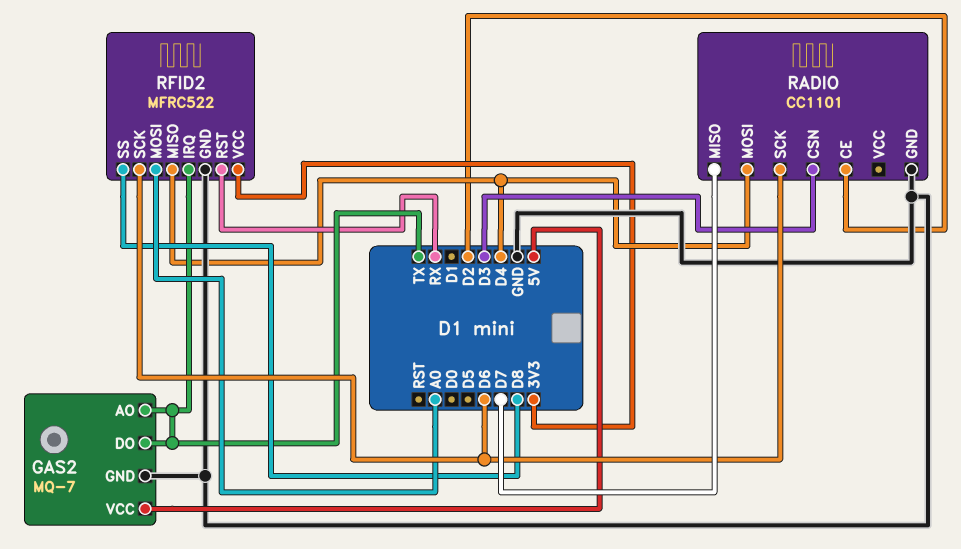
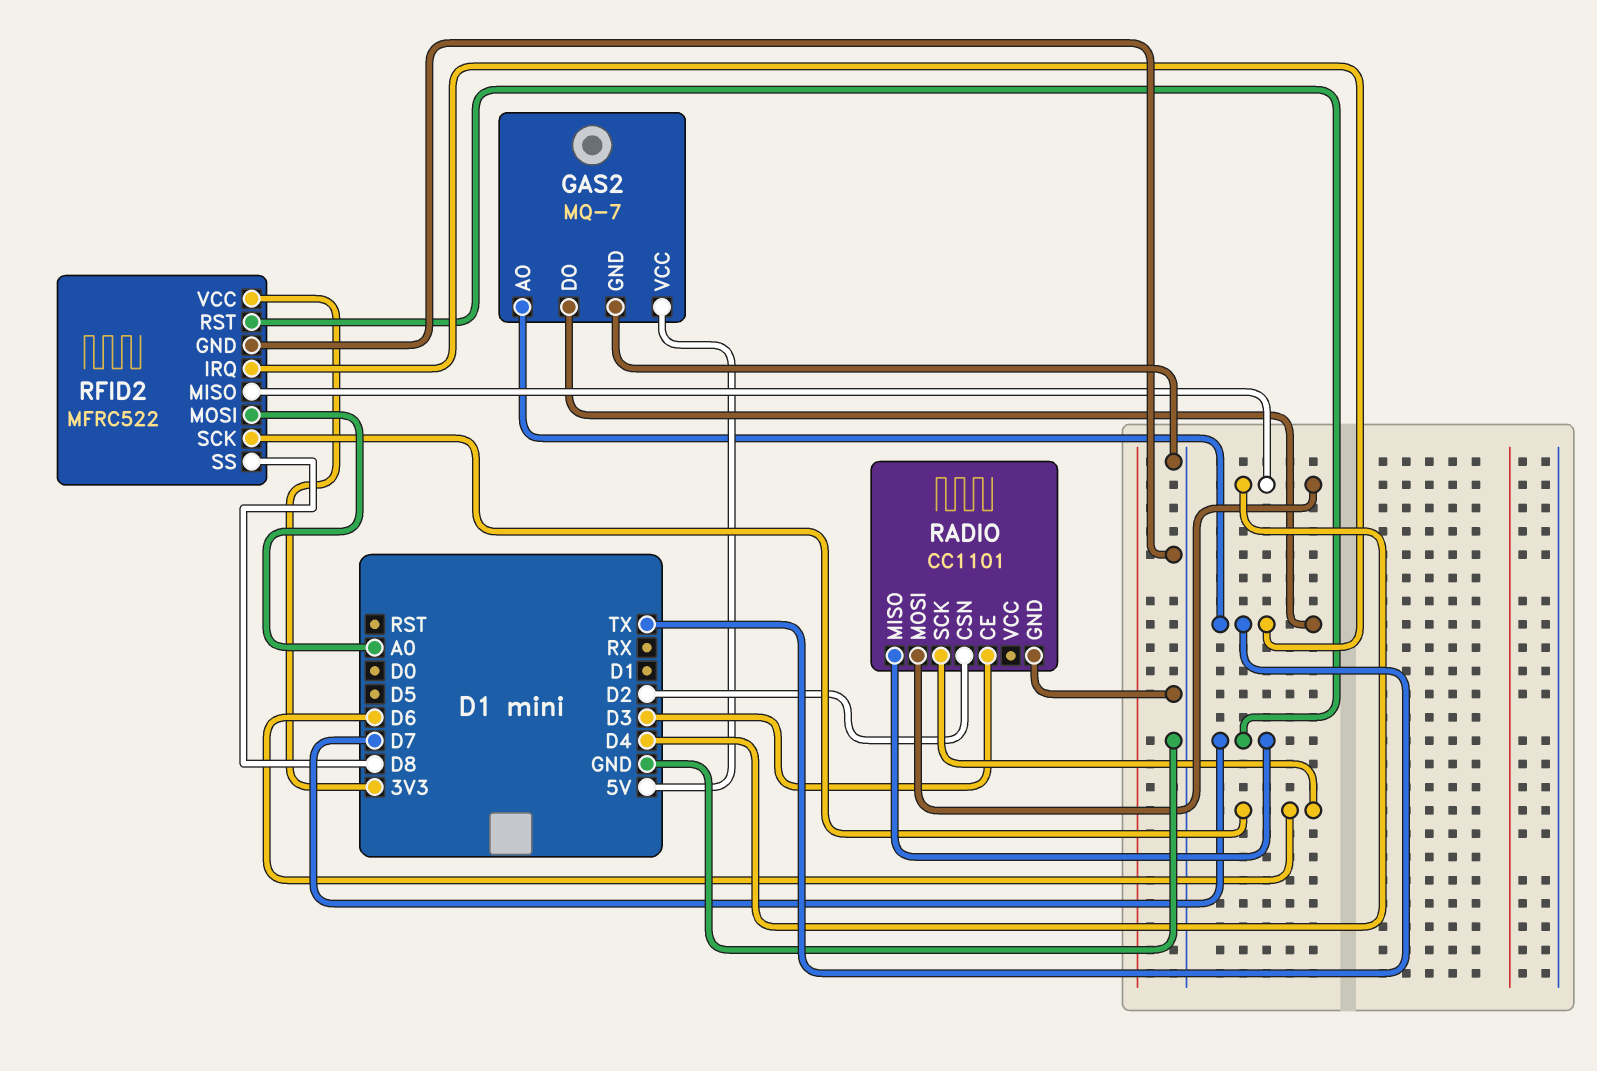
RADIO pin CE: D2 -> D3
RADIO pin CSN: D3 -> D2
RFID2 pin RST: RX -> D7

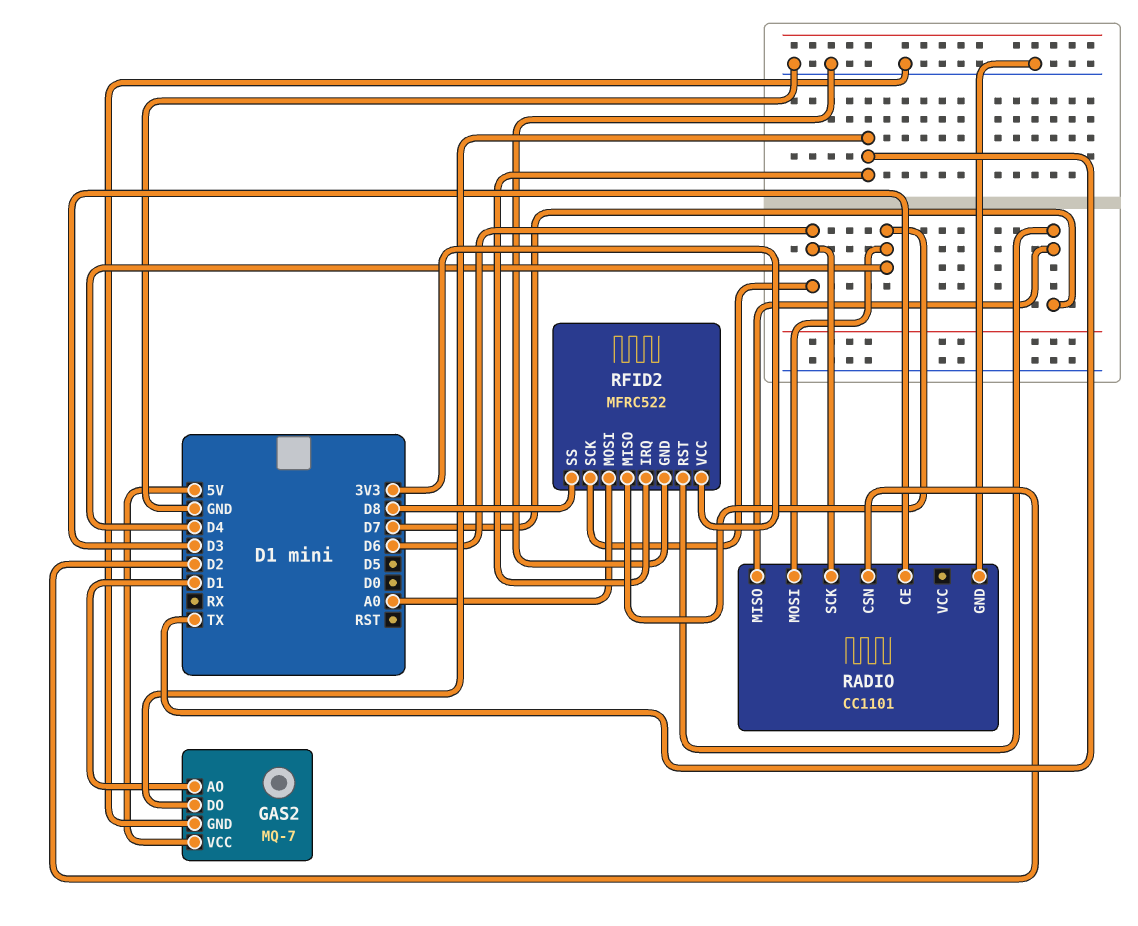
GAS2 pin AO: TX -> D1

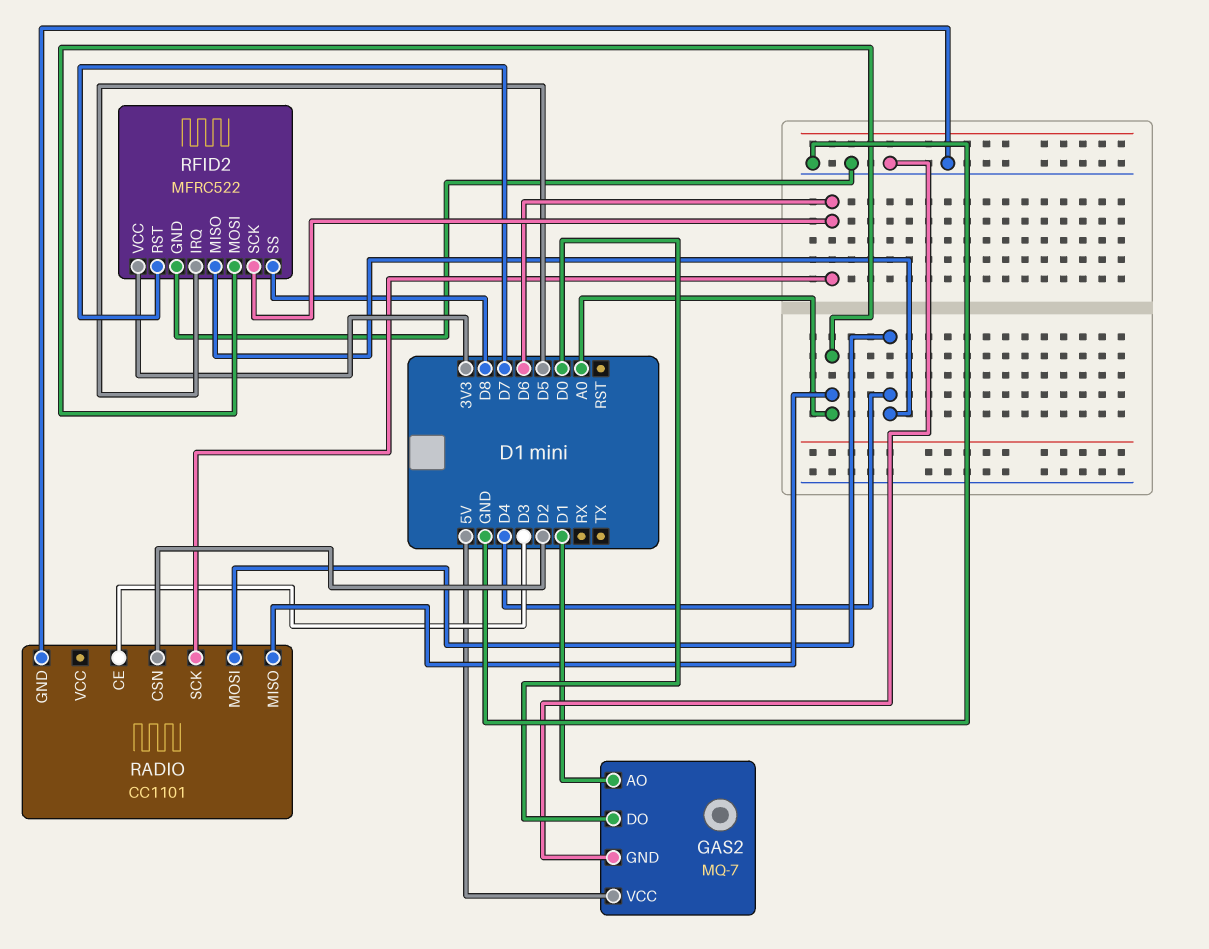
GAS2 pin DO: TX -> D0
RADIO pin MISO: D7 -> A0
RFID2 pin IRQ: TX -> D5

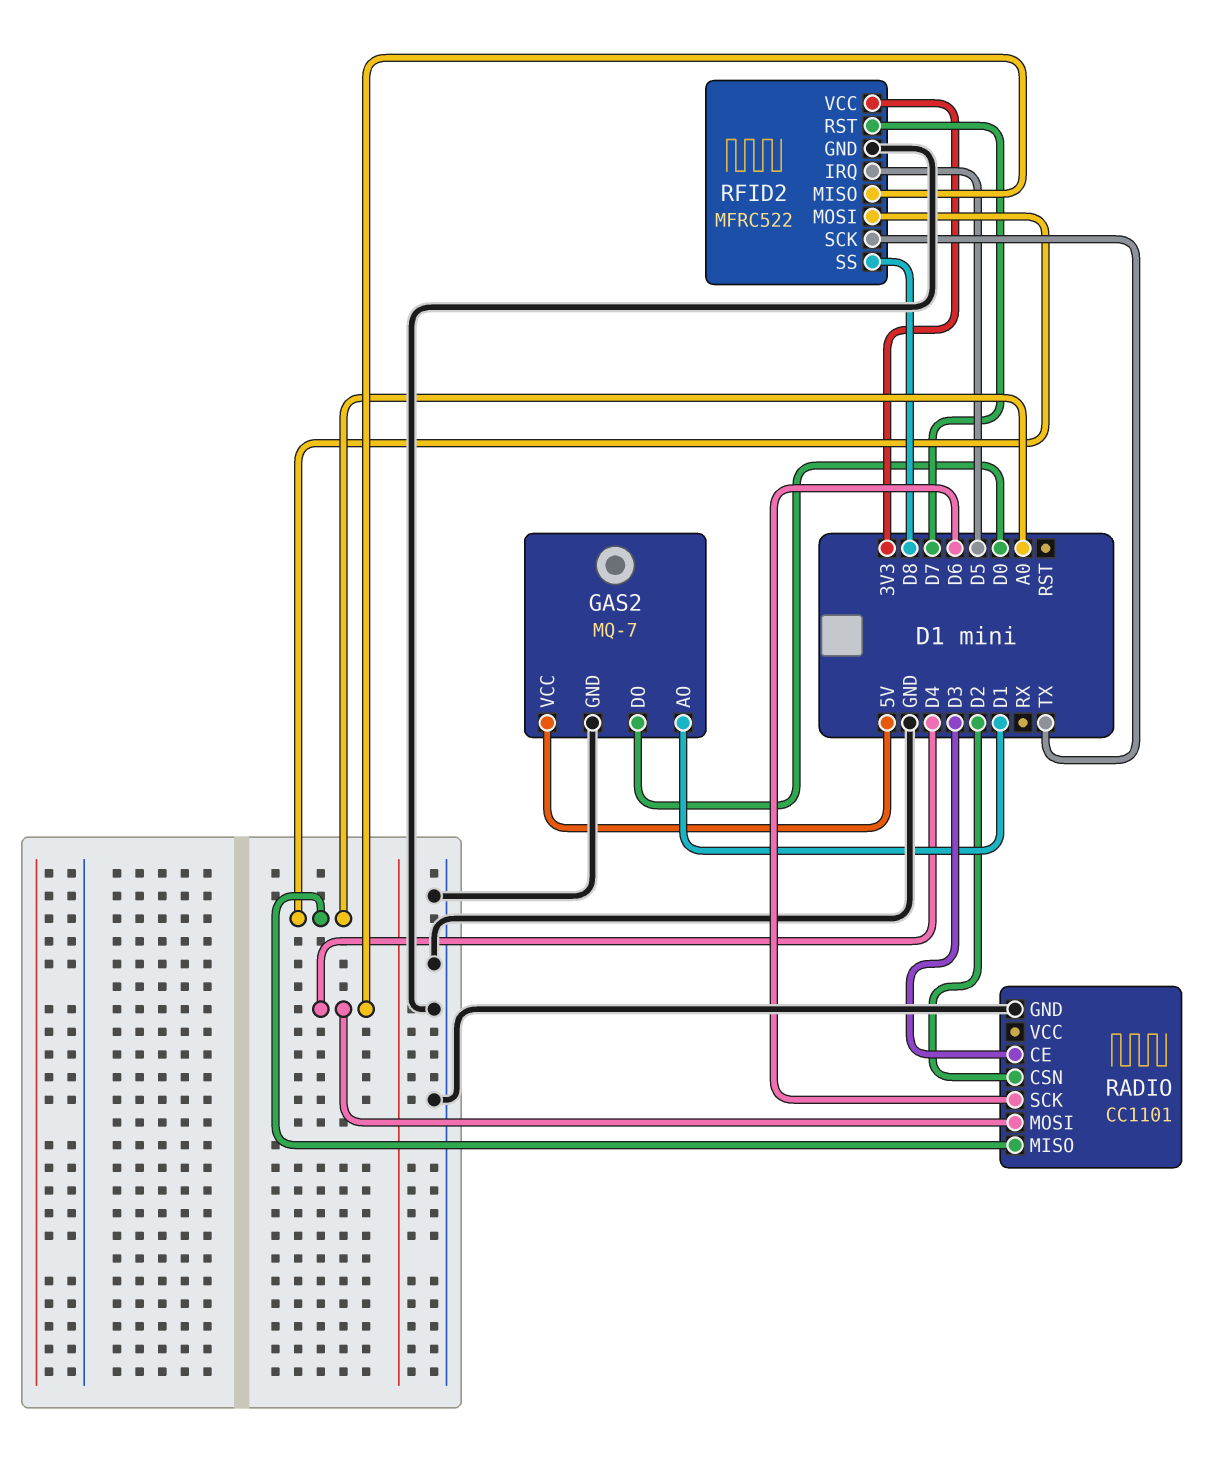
RFID2 pin SCK: D6 -> TX

